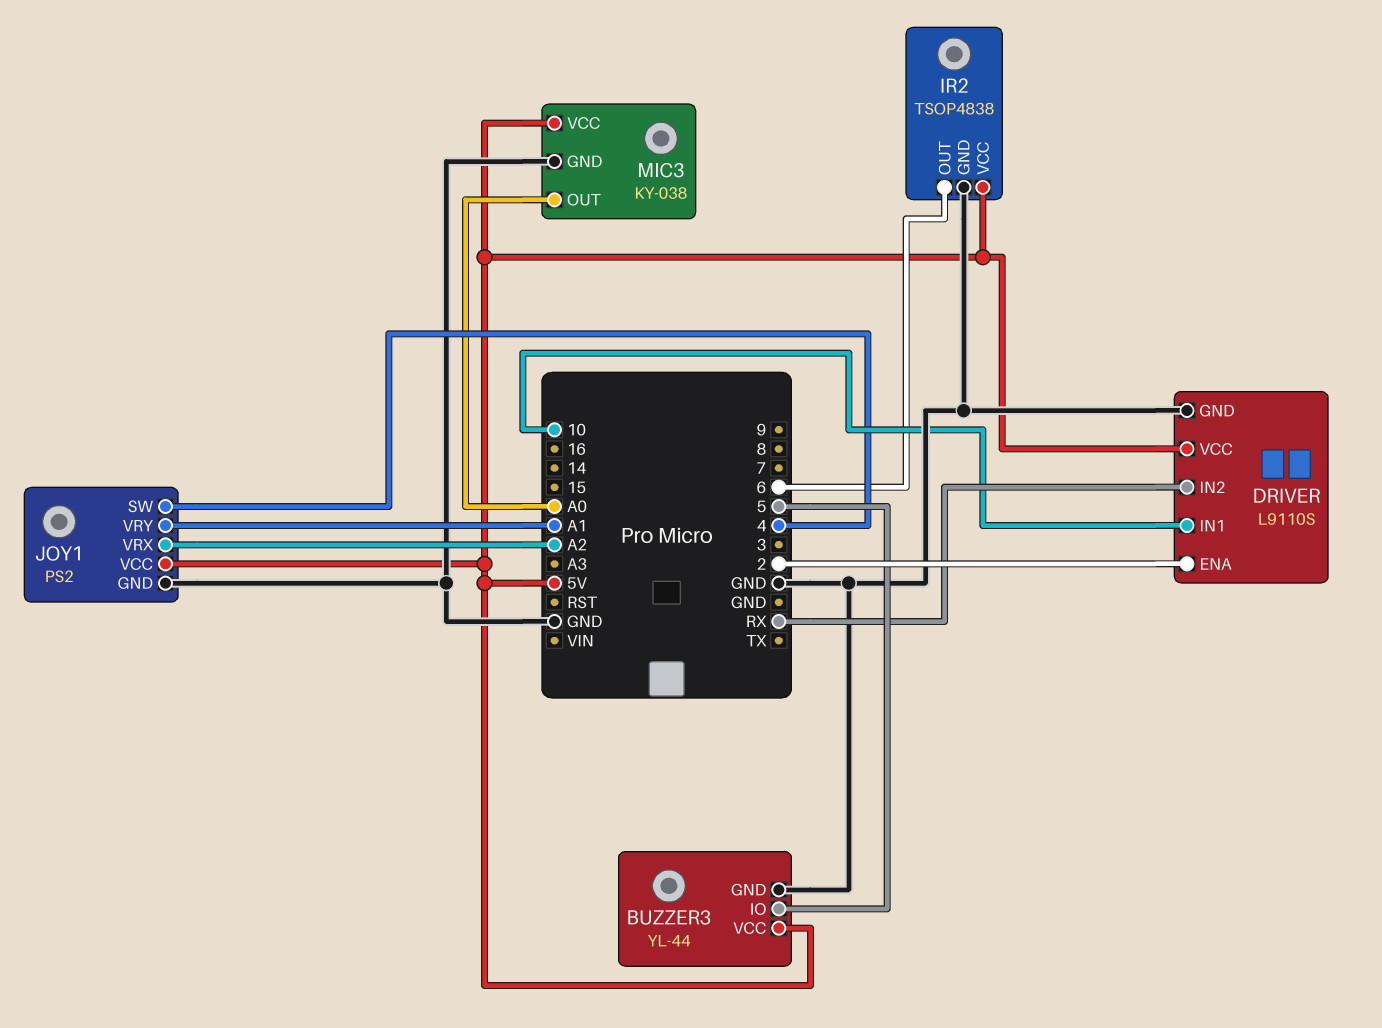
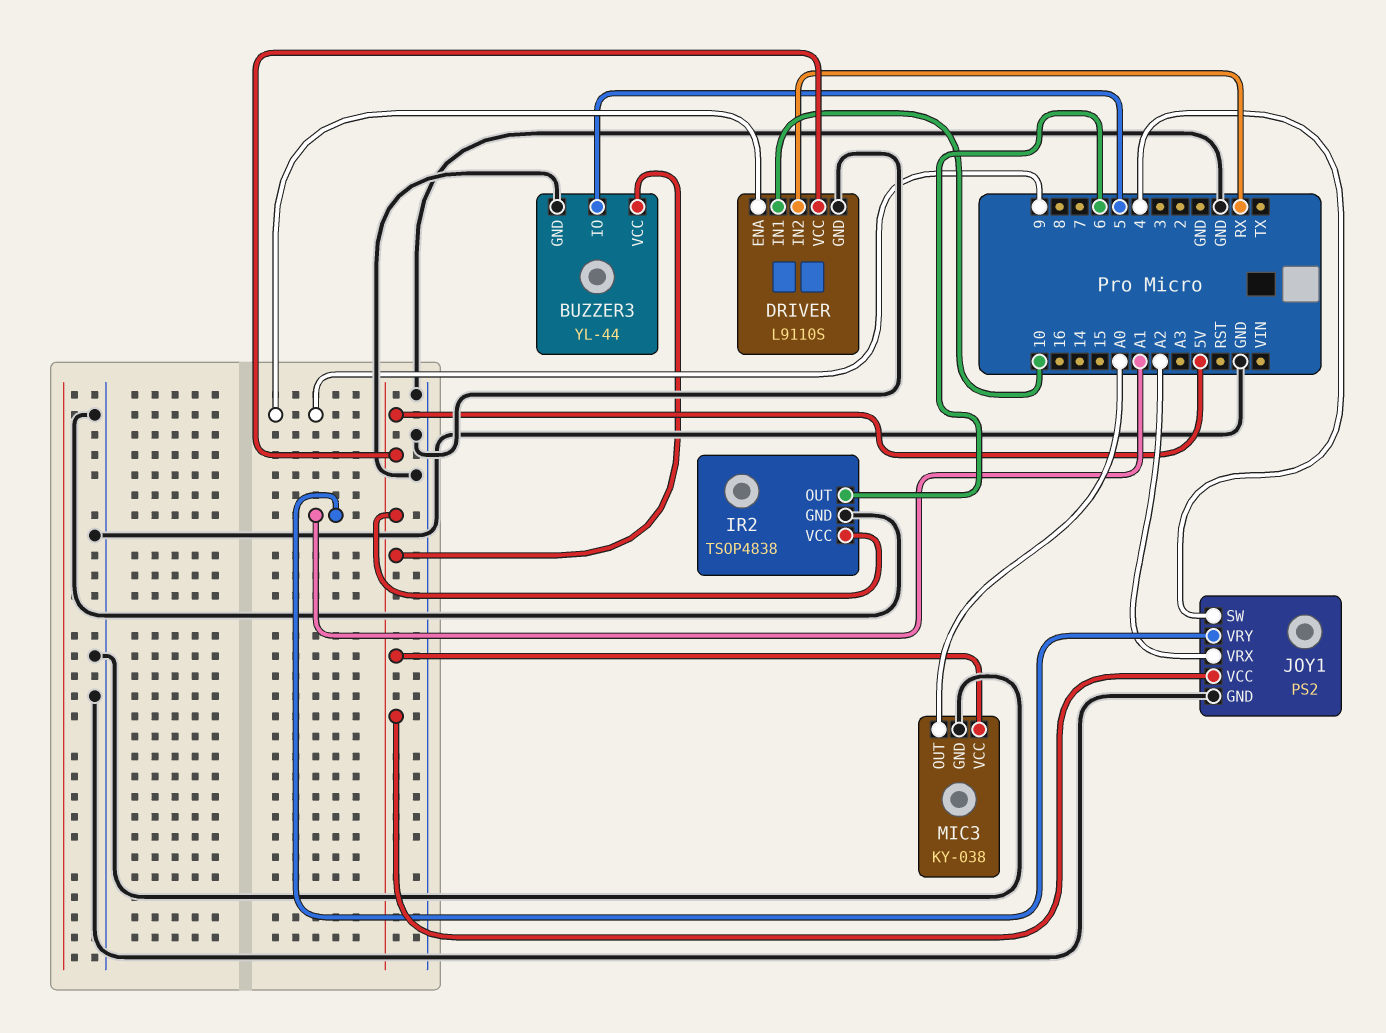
DRIVER pin ENA: 2 -> 9

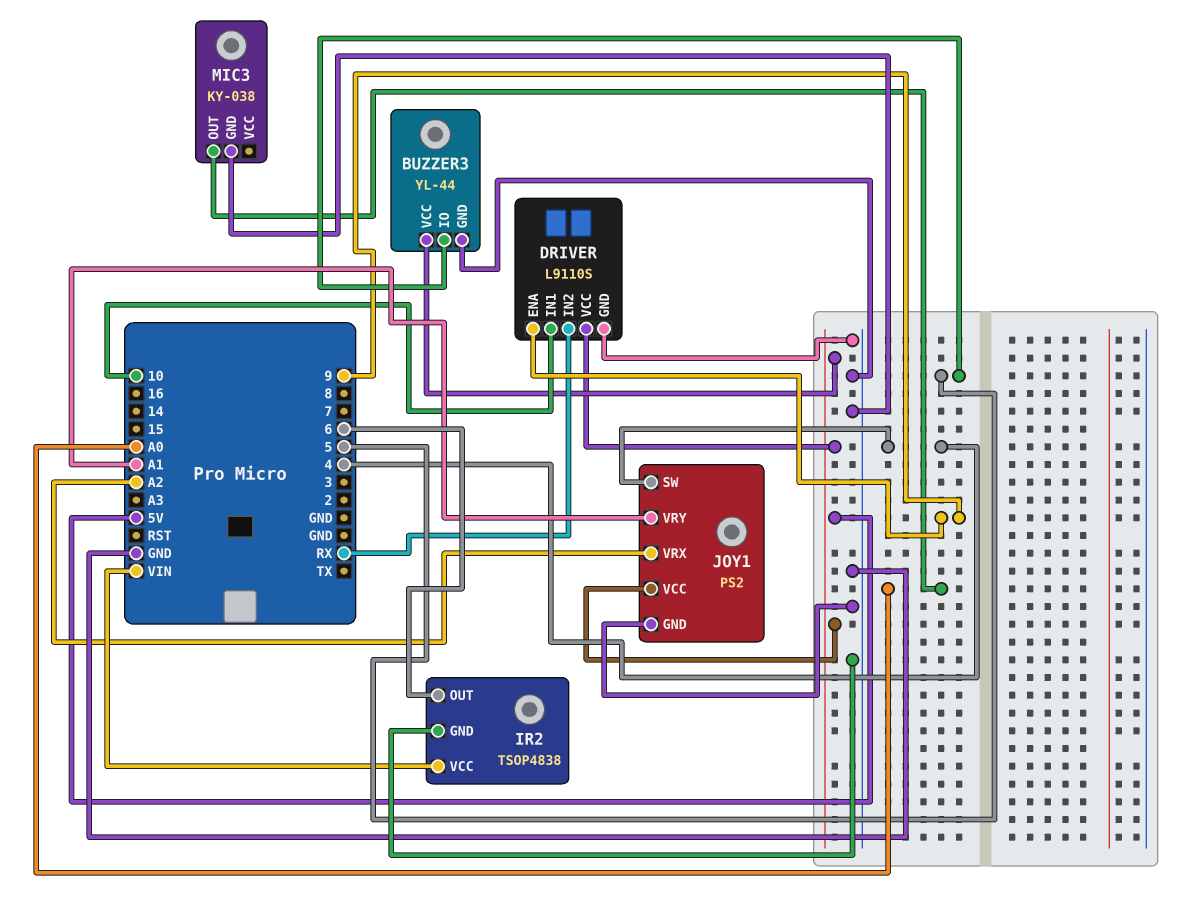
IR2 pin VCC: 5V -> VIN
MIC3 pin VCC: 5V -> none

